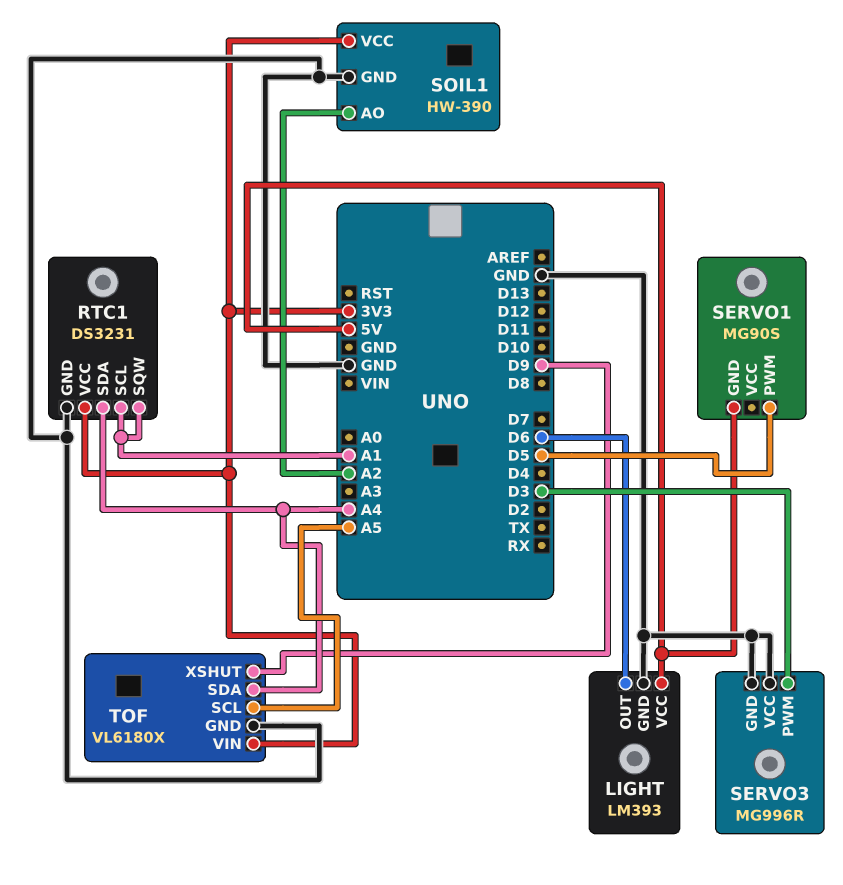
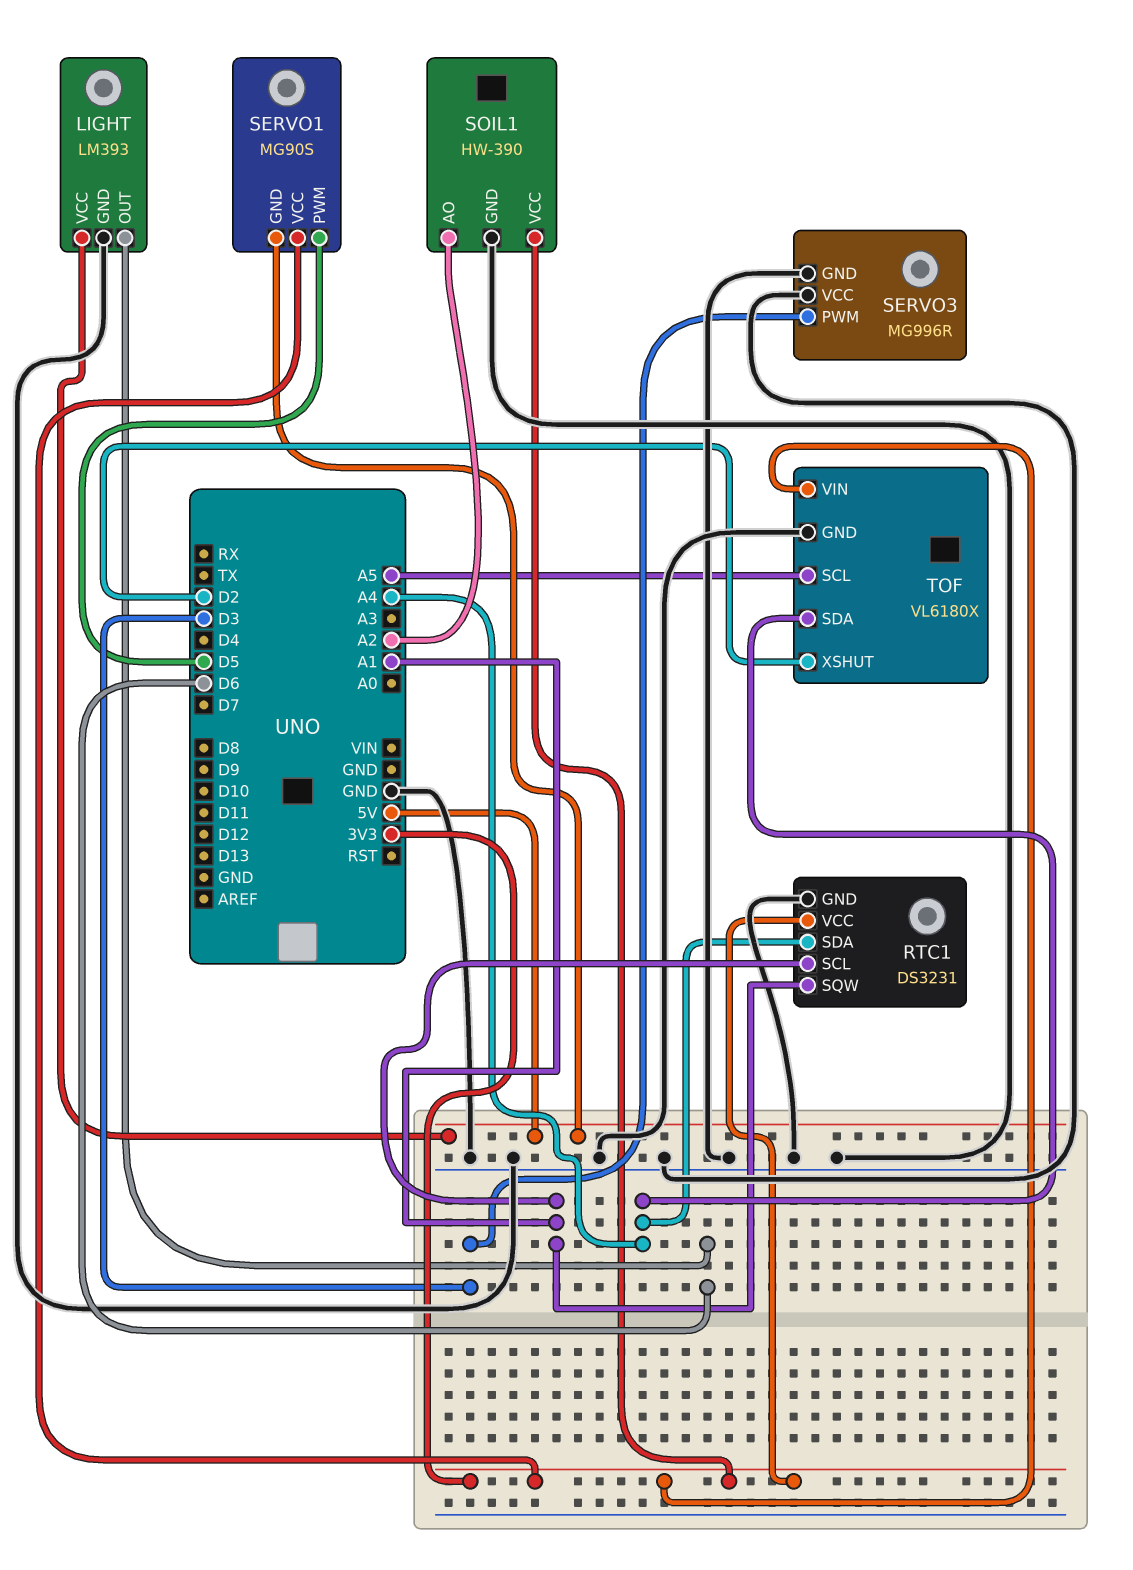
SERVO1 pin VCC: none -> 3V3
TOF pin XSHUT: D9 -> D2

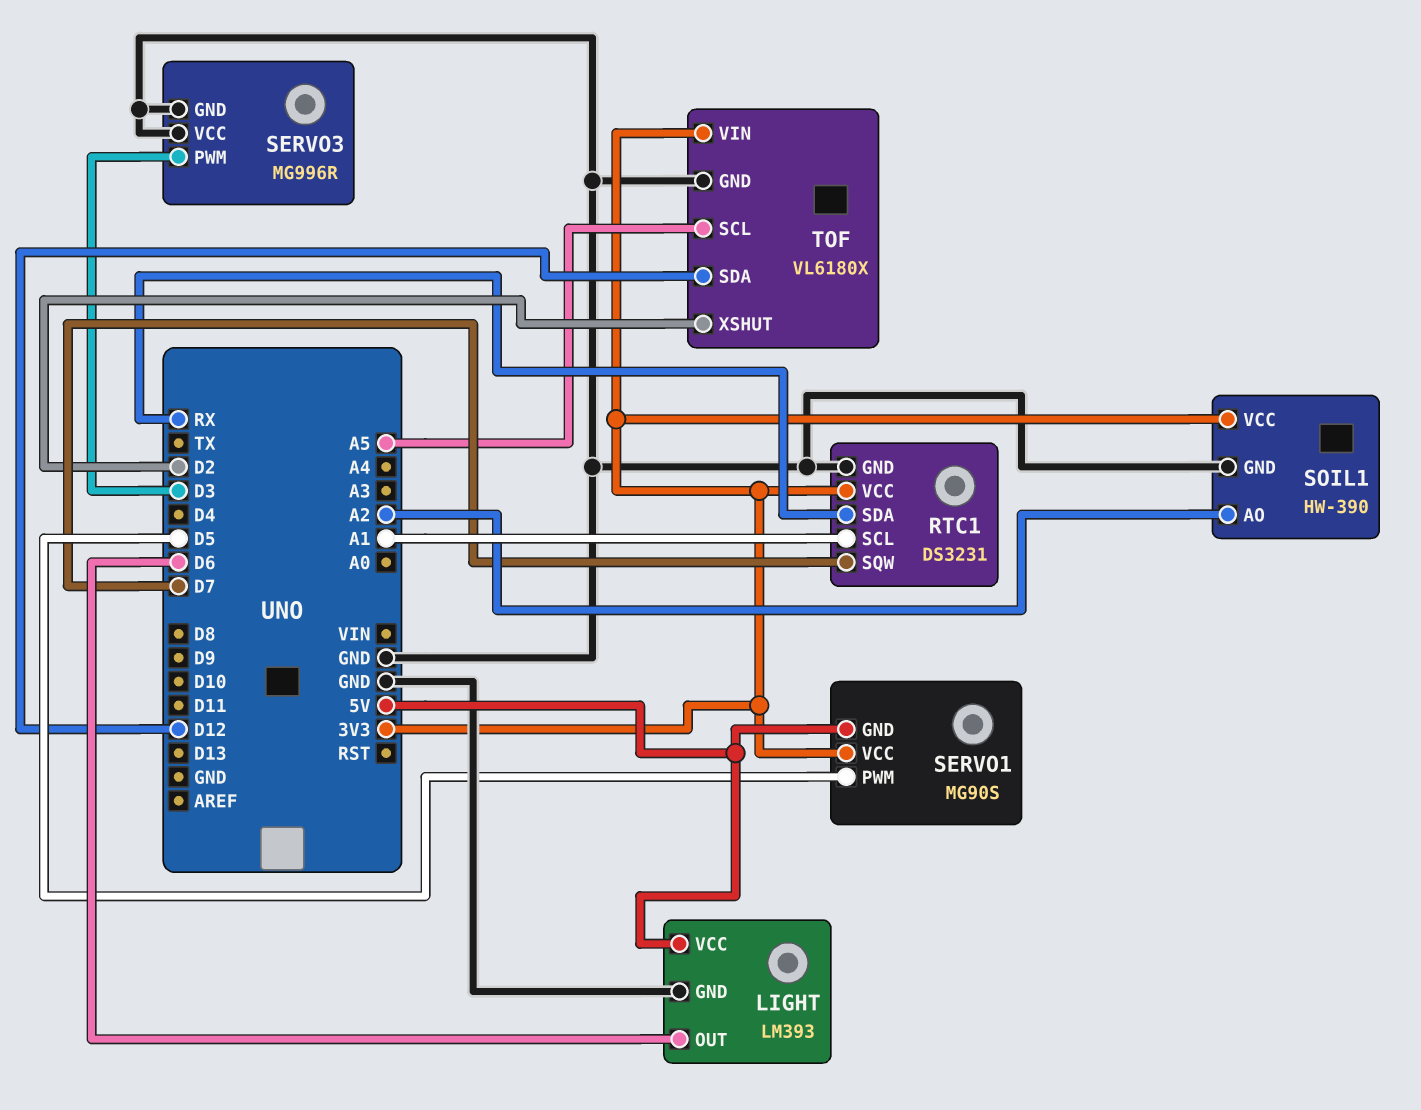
RTC1 pin SDA: A4 -> RX
RTC1 pin SQW: A1 -> D7
TOF pin SDA: A4 -> D12

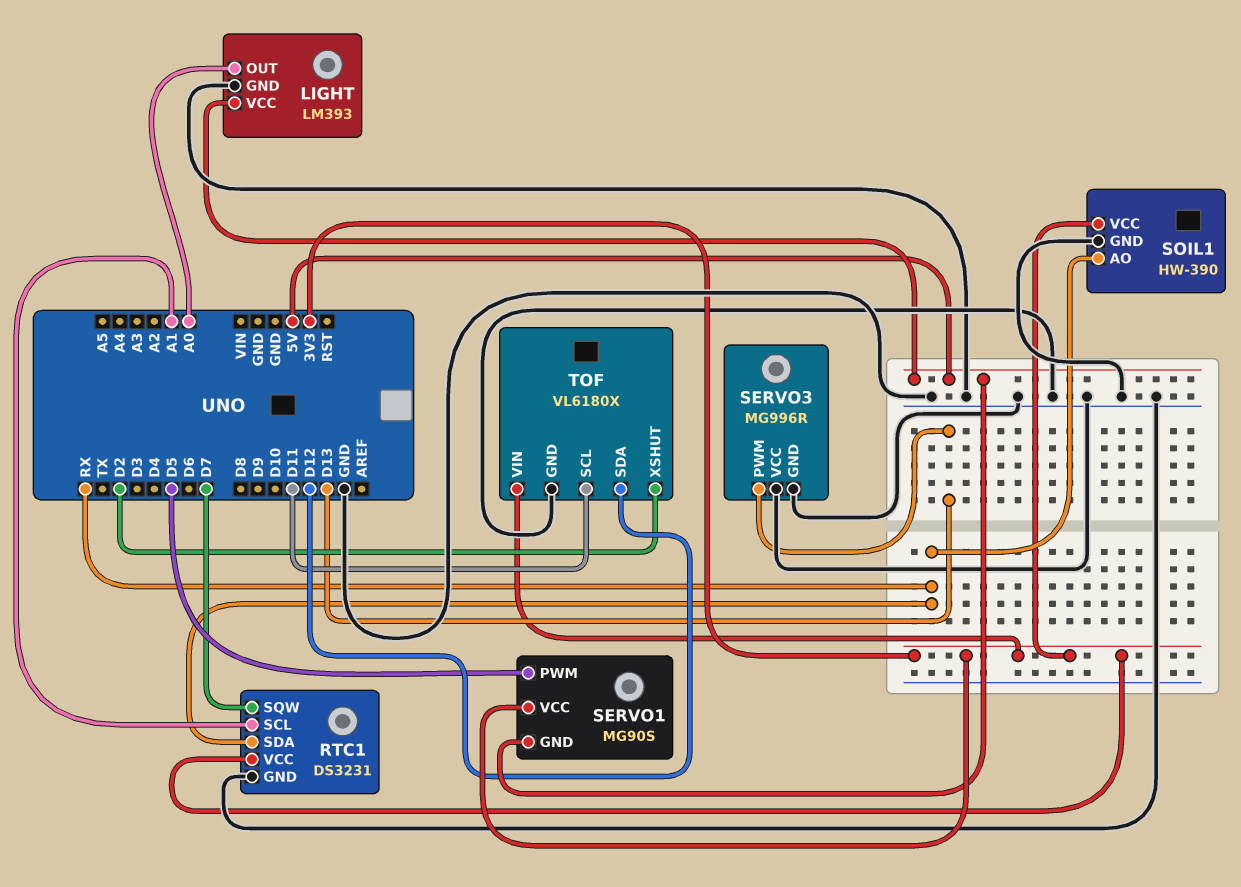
LIGHT pin OUT: D6 -> A0
SERVO3 pin PWM: D3 -> D13
SOIL1 pin AO: A2 -> RX
TOF pin SCL: A5 -> D11

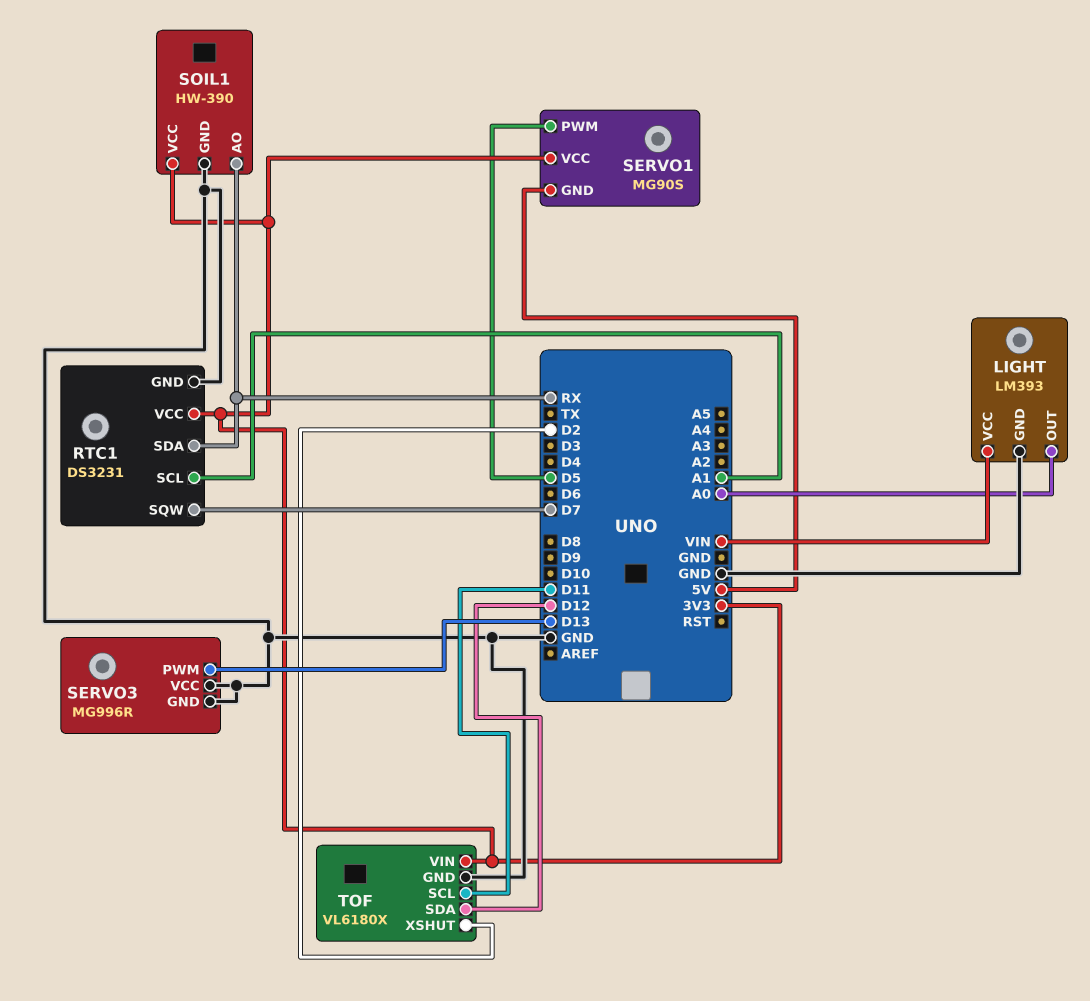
LIGHT pin VCC: 5V -> VIN

